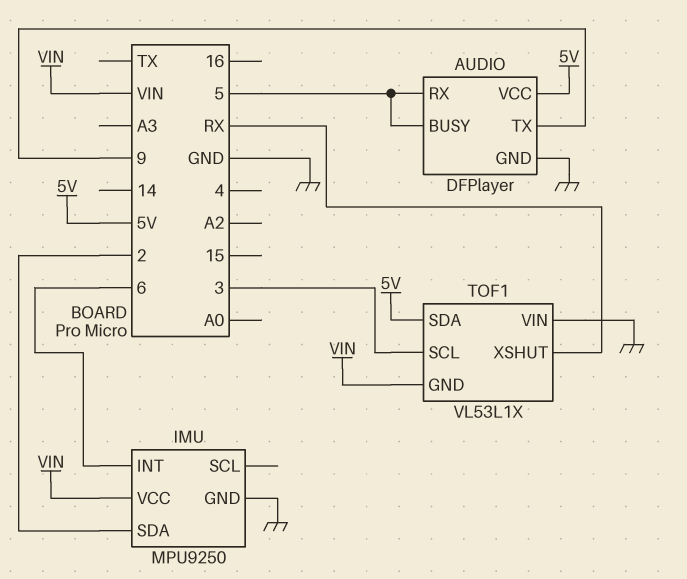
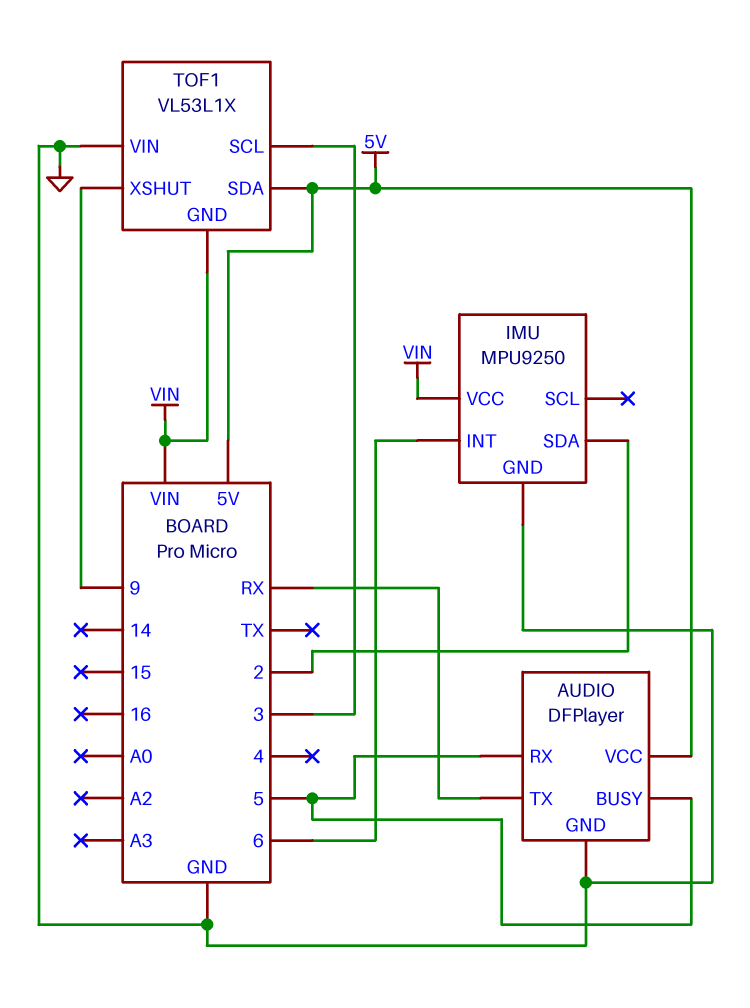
AUDIO pin TX: 9 -> RX
TOF1 pin XSHUT: RX -> 9

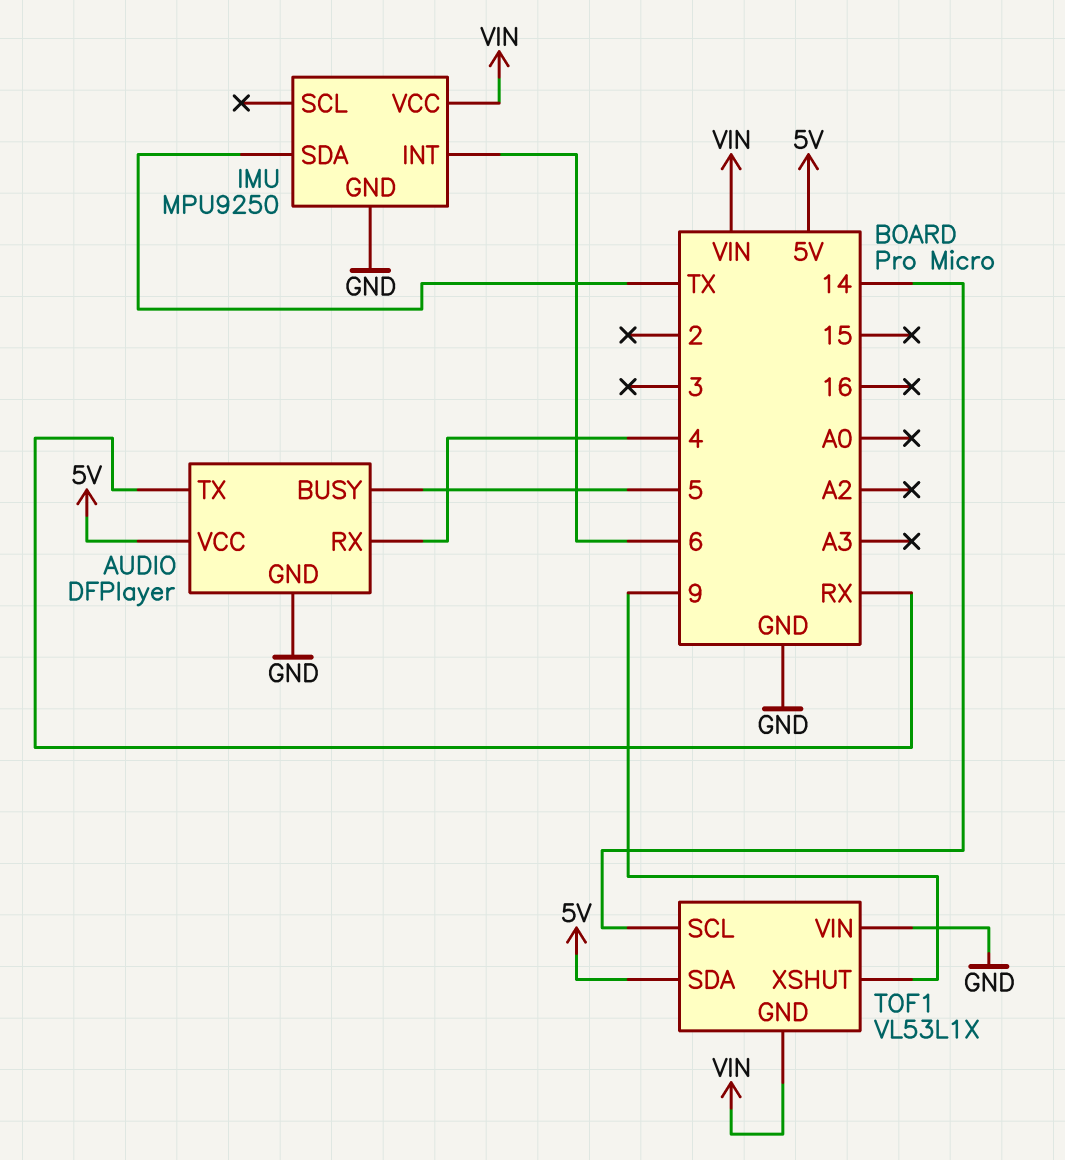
AUDIO pin RX: 5 -> 4
IMU pin SDA: 2 -> TX
TOF1 pin SCL: 3 -> 14

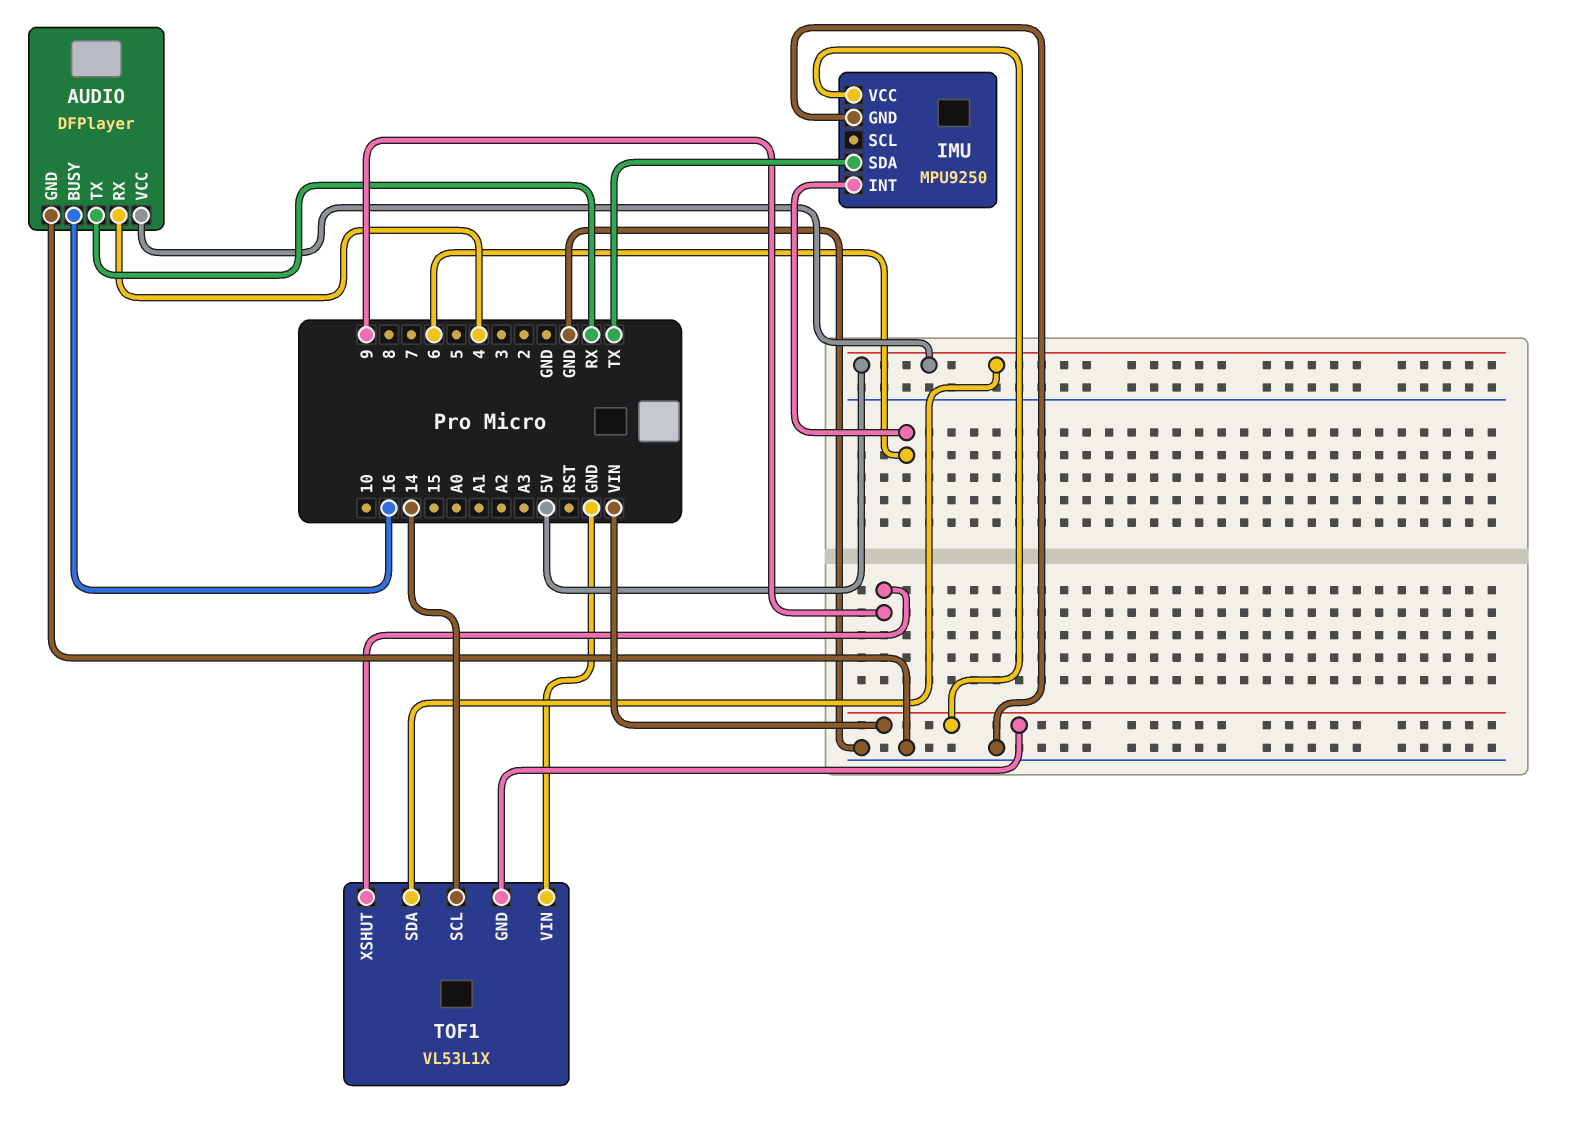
AUDIO pin BUSY: 5 -> 16

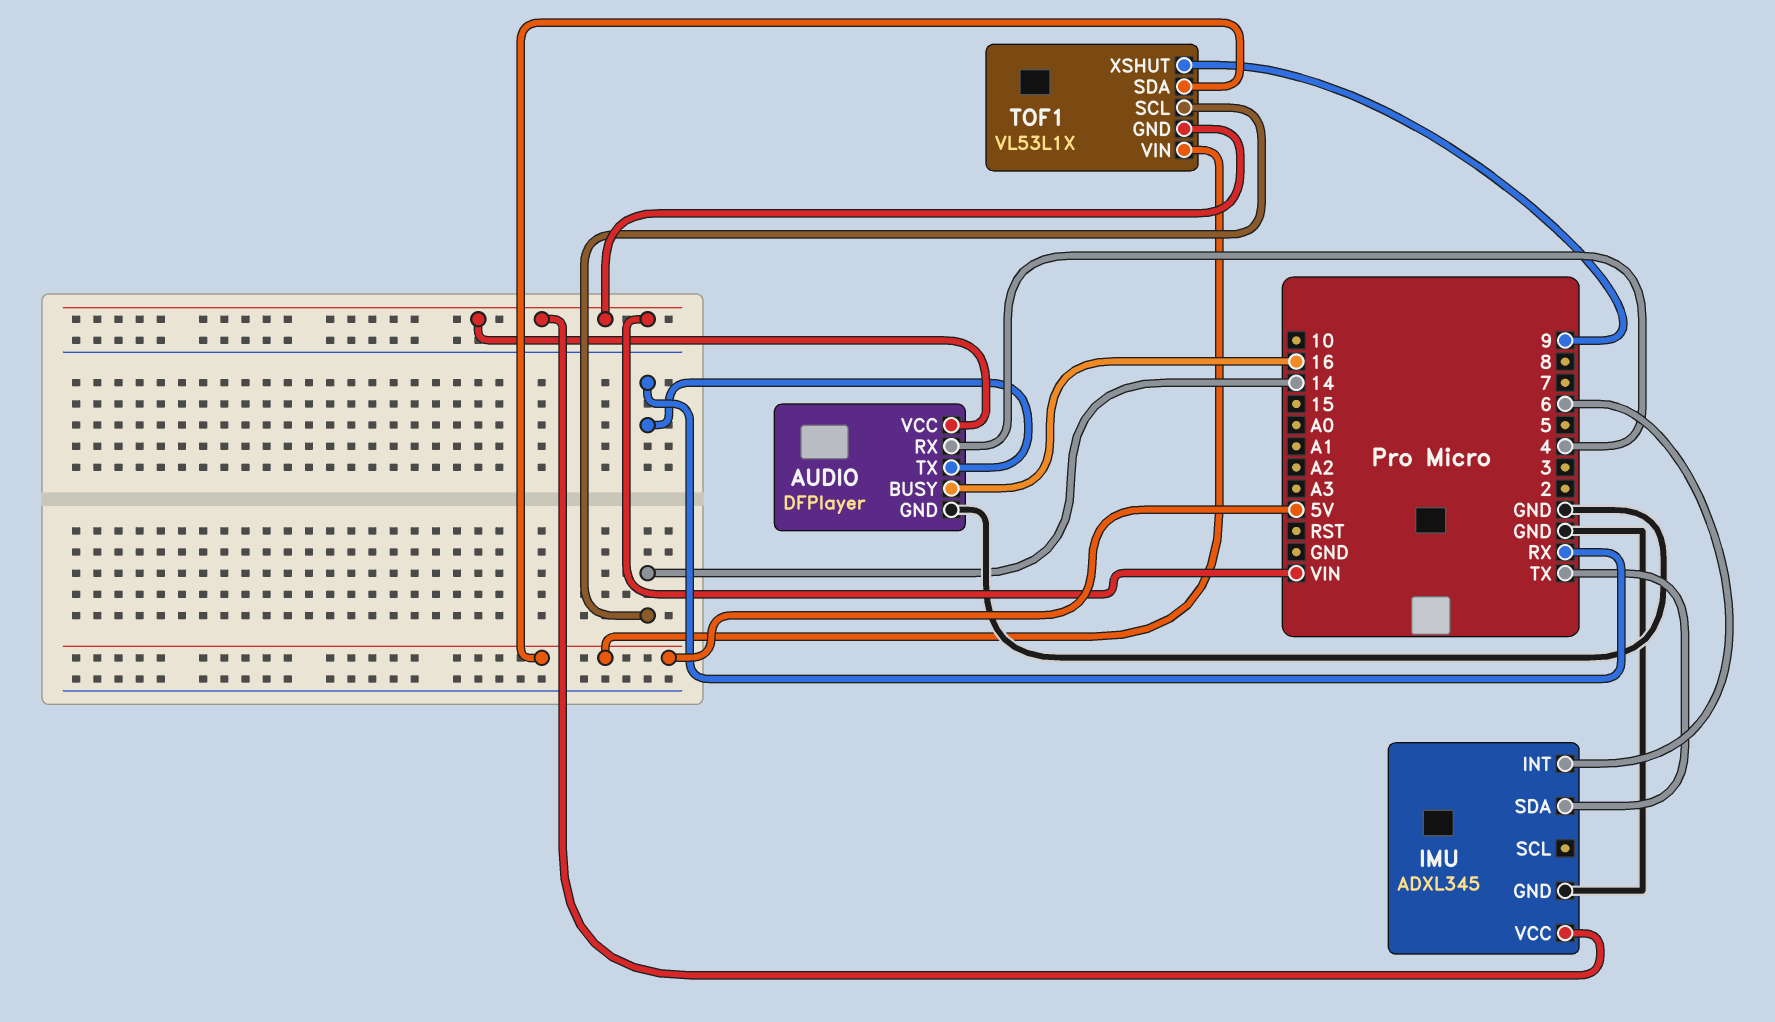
AUDIO pin VCC: 5V -> VIN
IMU: MPU9250 -> ADXL345
TOF1 pin VIN: GND -> 5V

